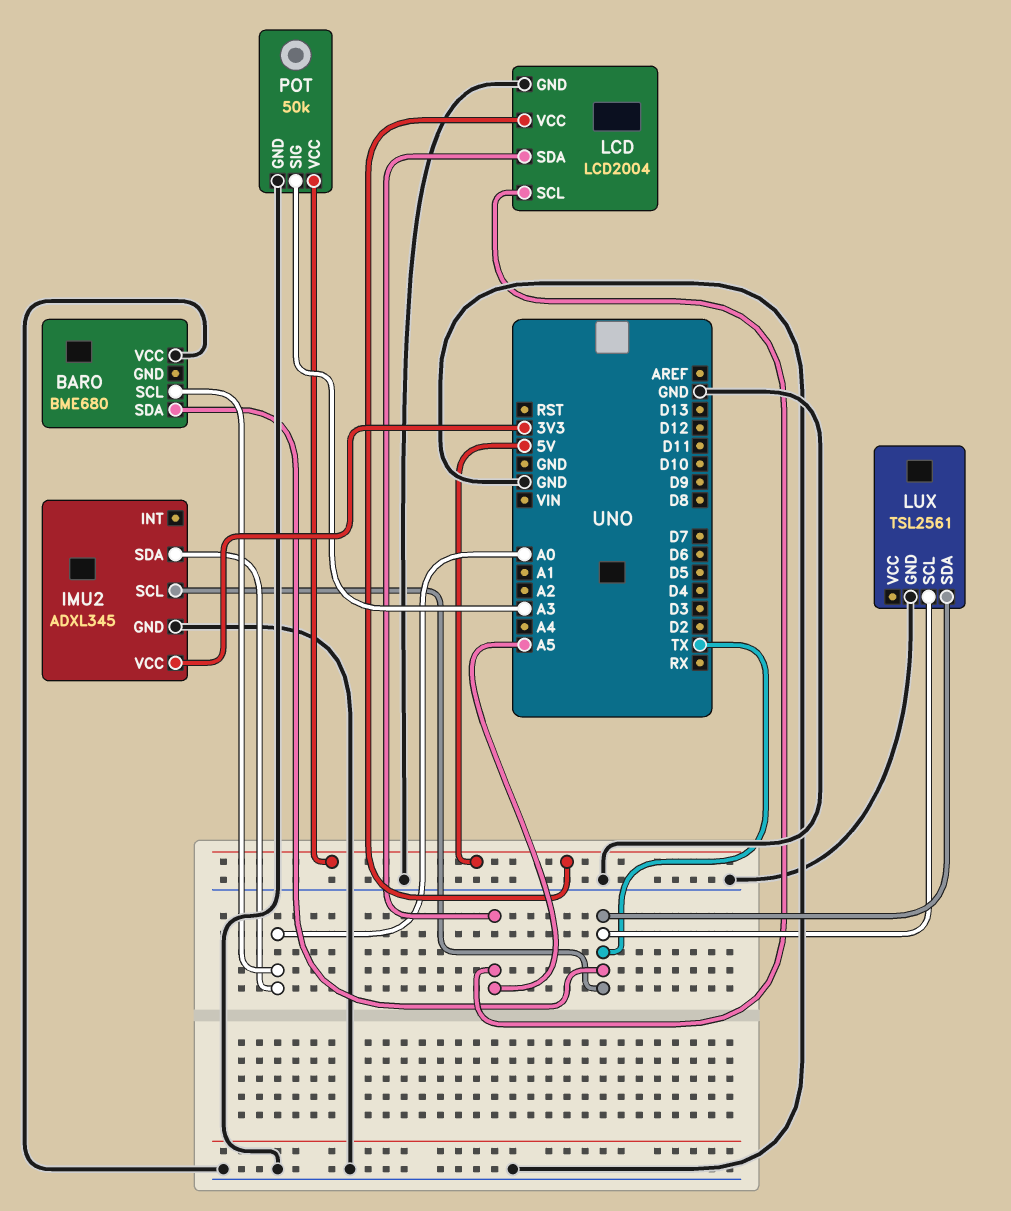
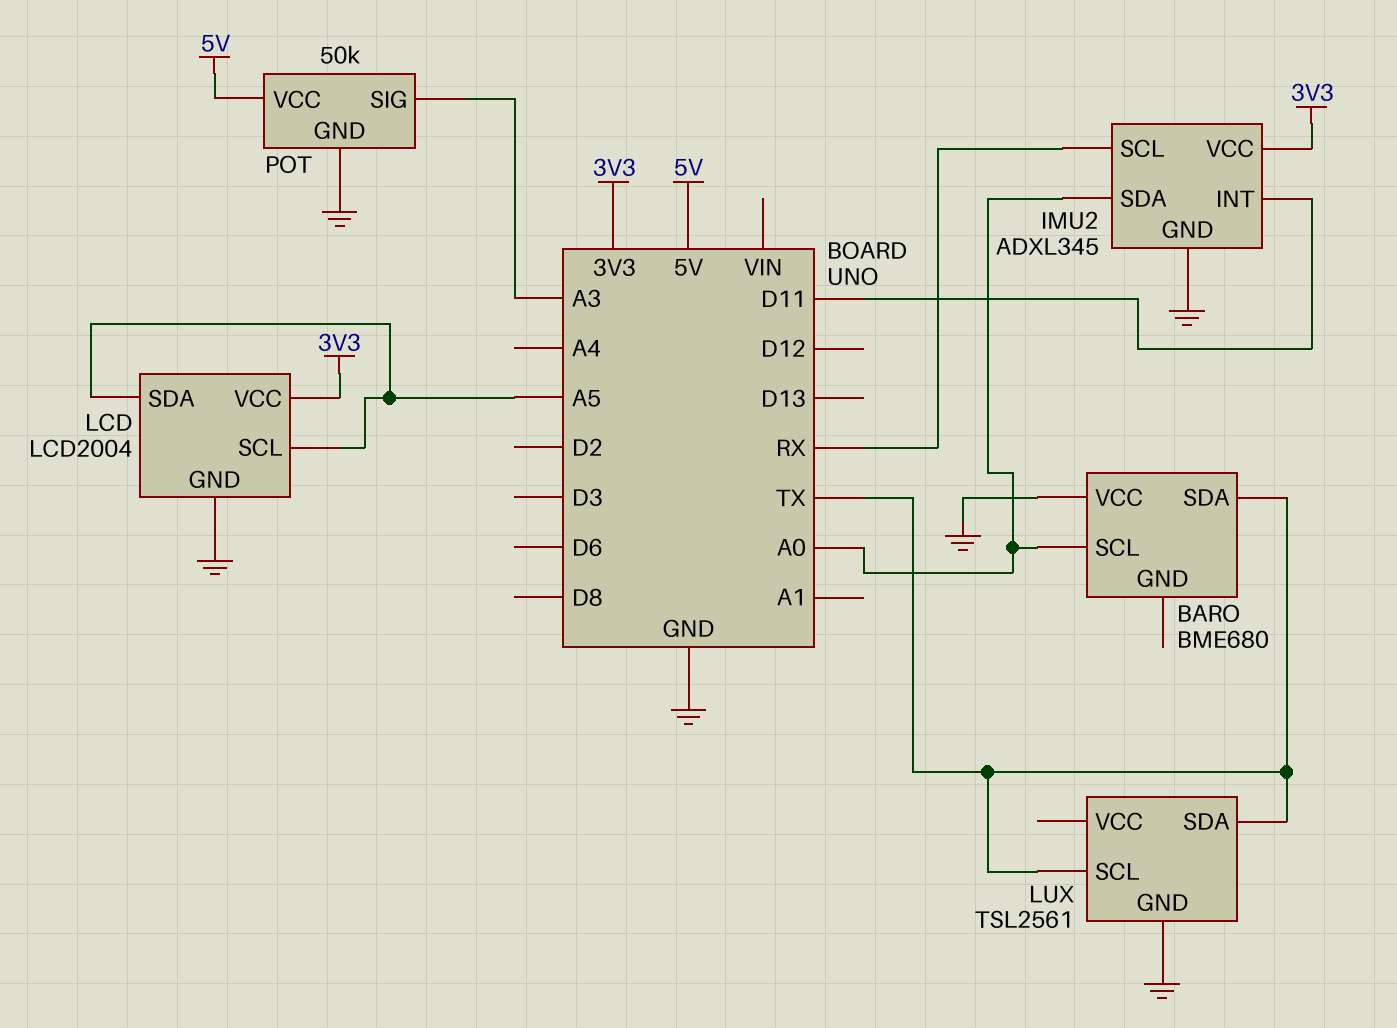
IMU2 pin INT: none -> D11
IMU2 pin SCL: TX -> RX
LCD pin VCC: 5V -> 3V3

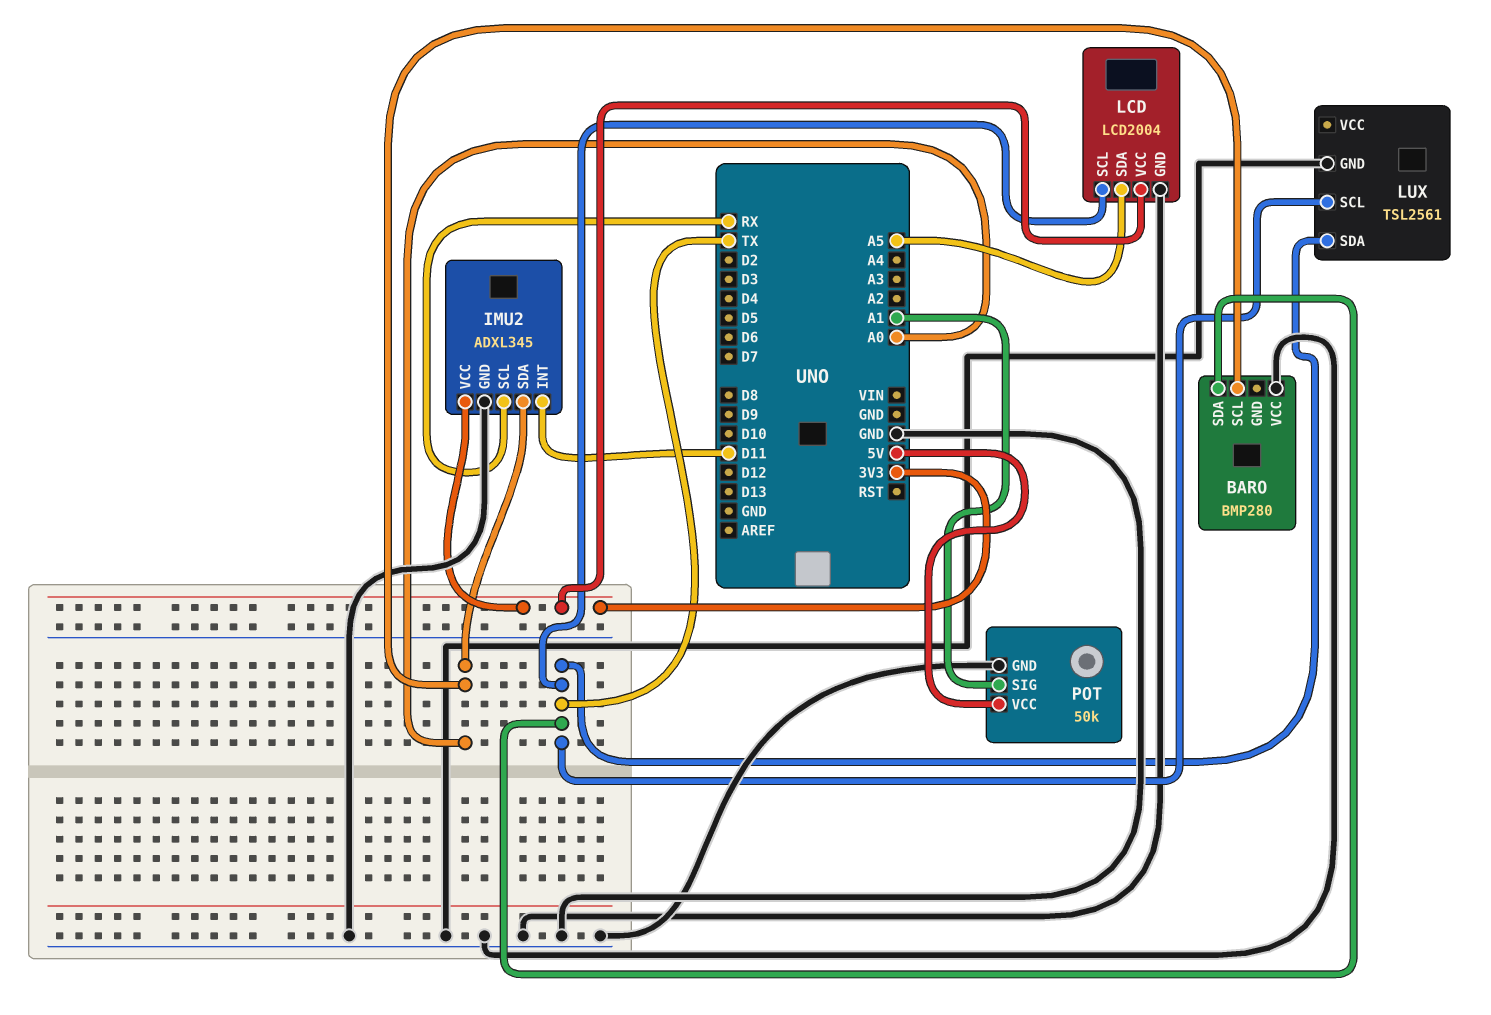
BARO: BME680 -> BMP280
LCD pin SCL: A5 -> TX
POT pin SIG: A3 -> A1

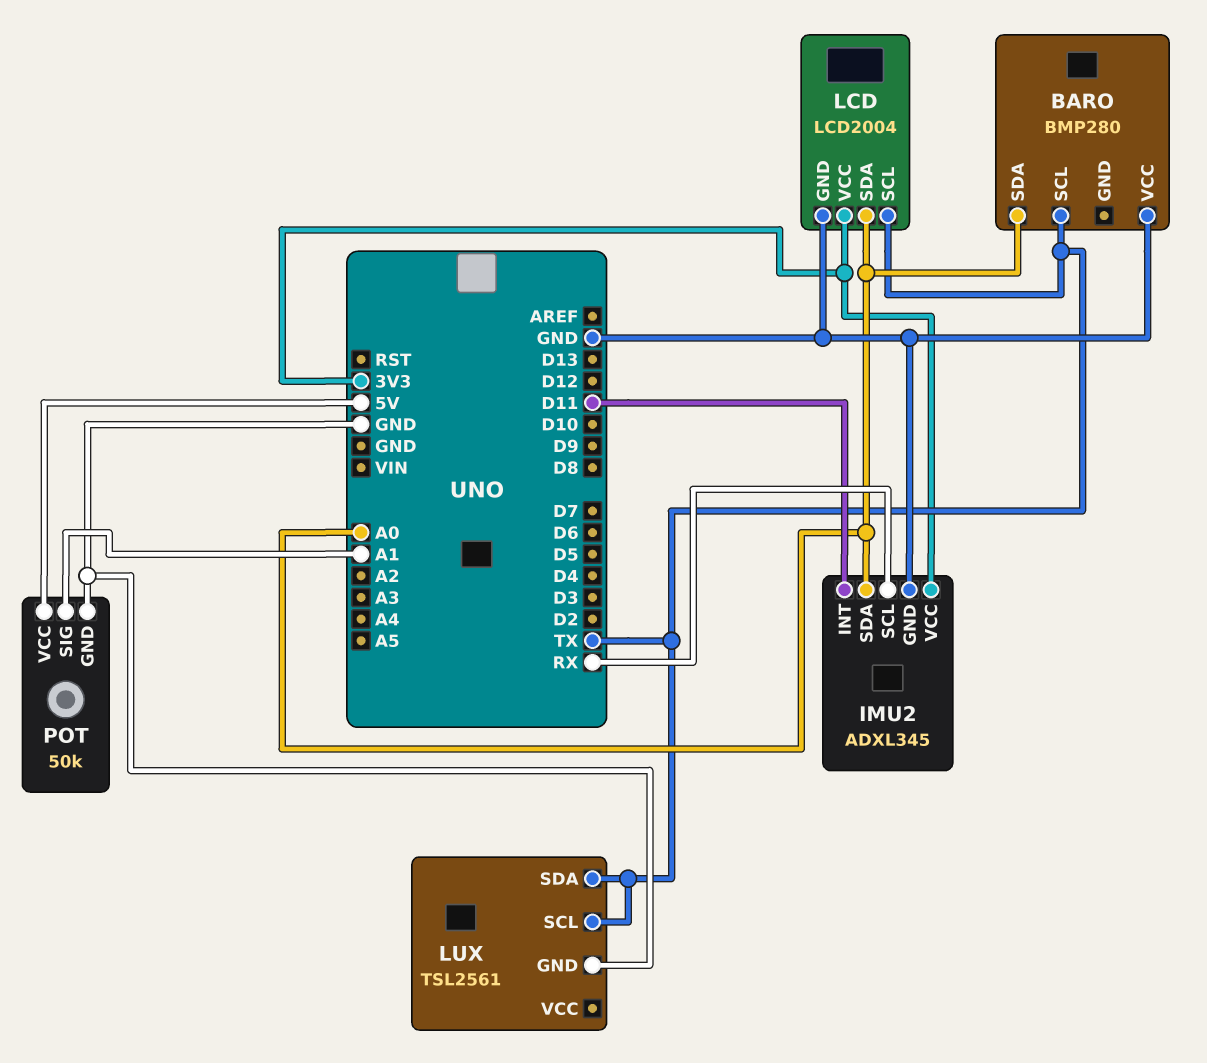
BARO pin SCL: A0 -> TX
BARO pin SDA: TX -> A0
LCD pin SDA: A5 -> A0

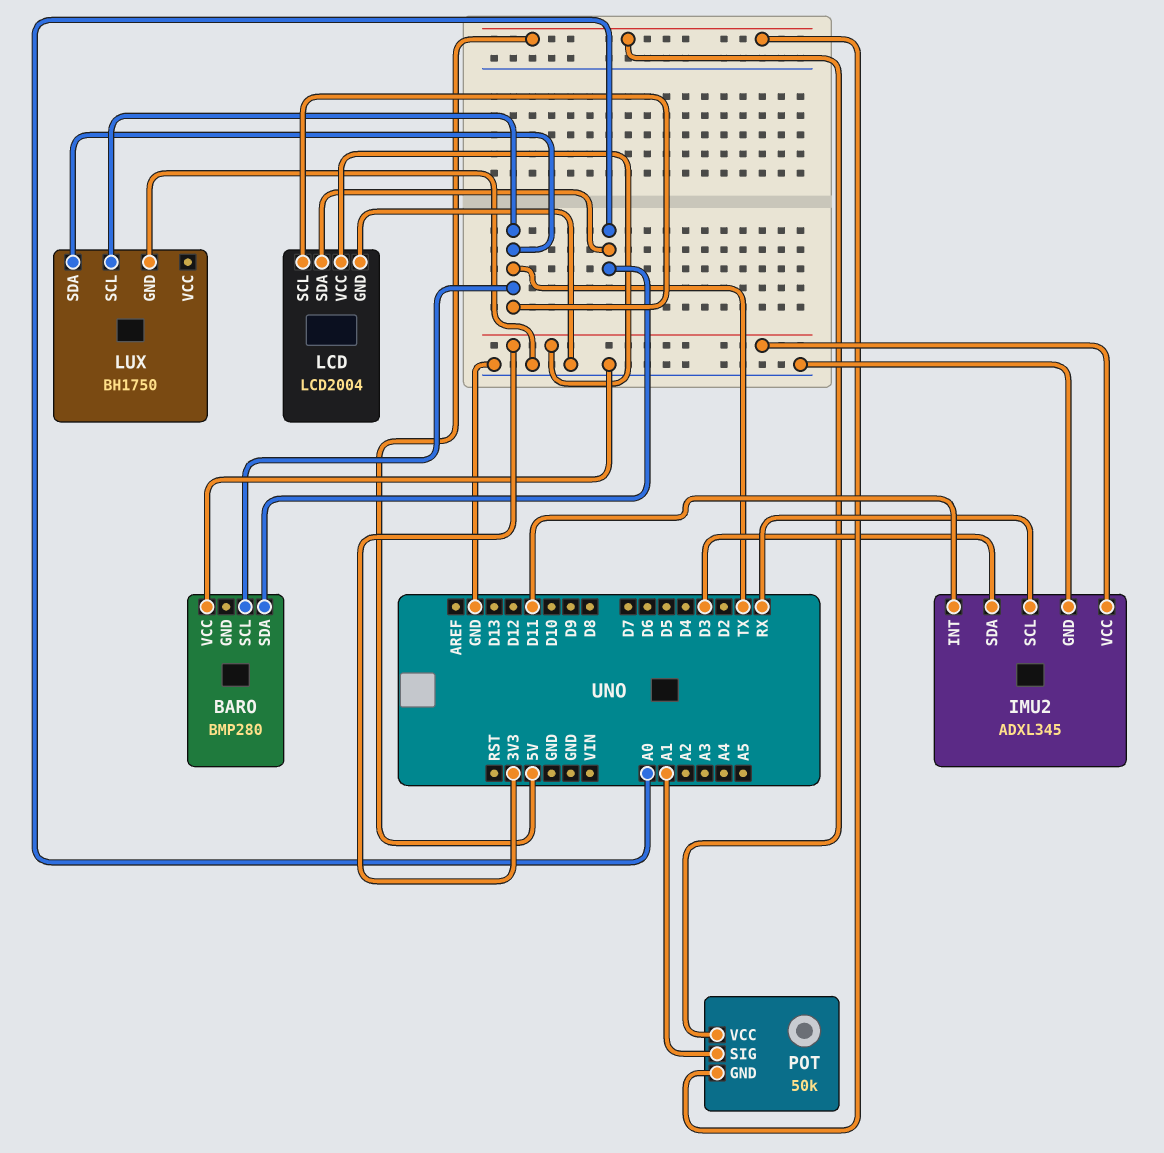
IMU2 pin SDA: A0 -> D3
LUX: TSL2561 -> BH1750
POT pin GND: GND -> 5V

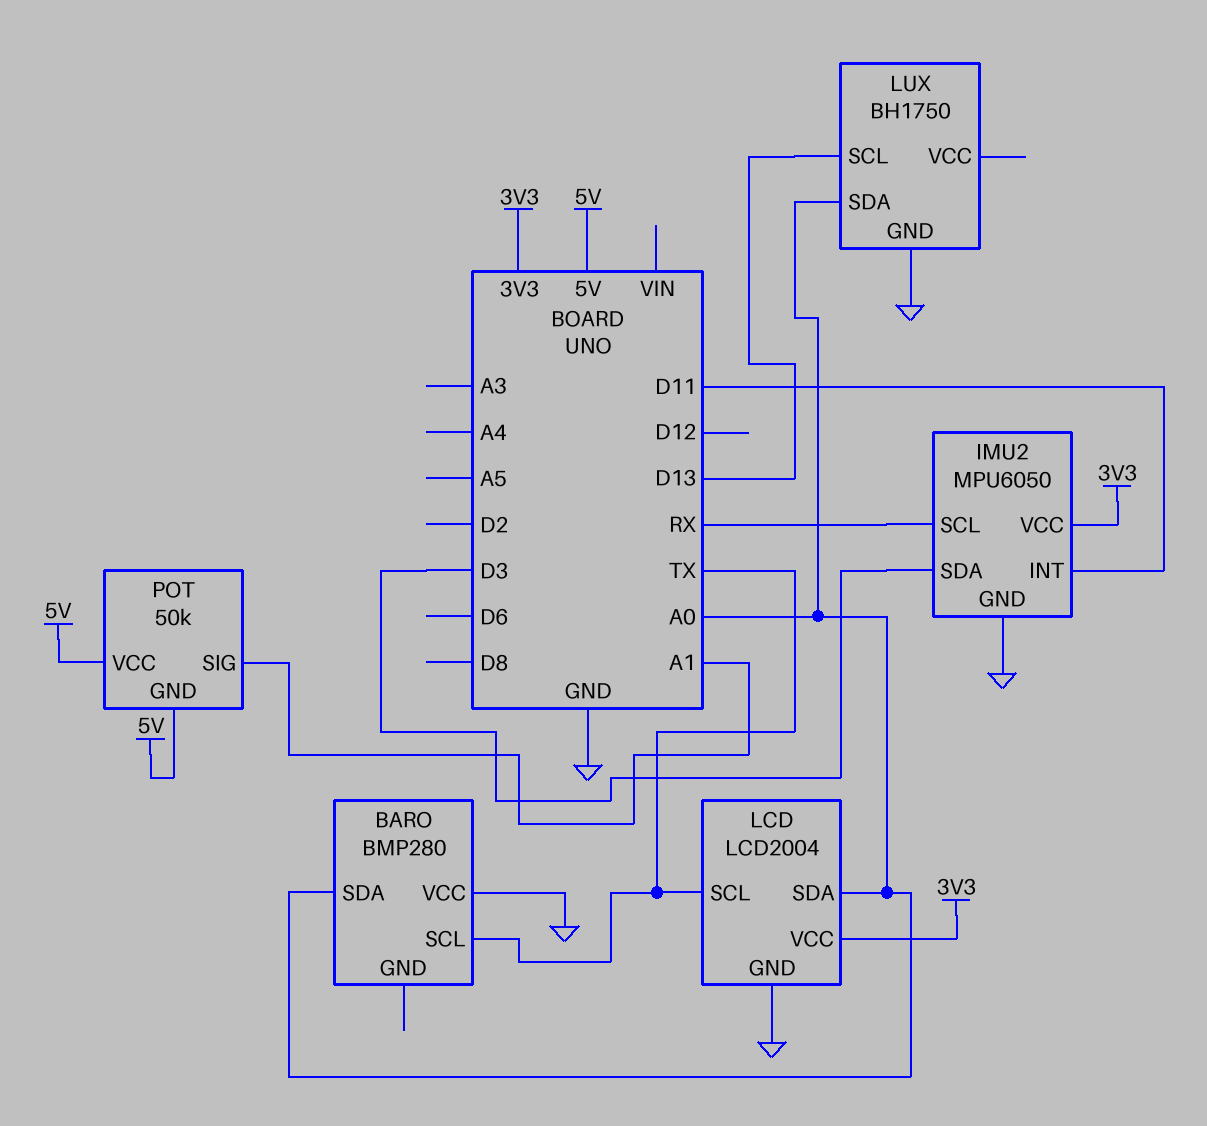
IMU2: ADXL345 -> MPU6050
LUX pin SCL: TX -> D13
LUX pin SDA: TX -> A0

